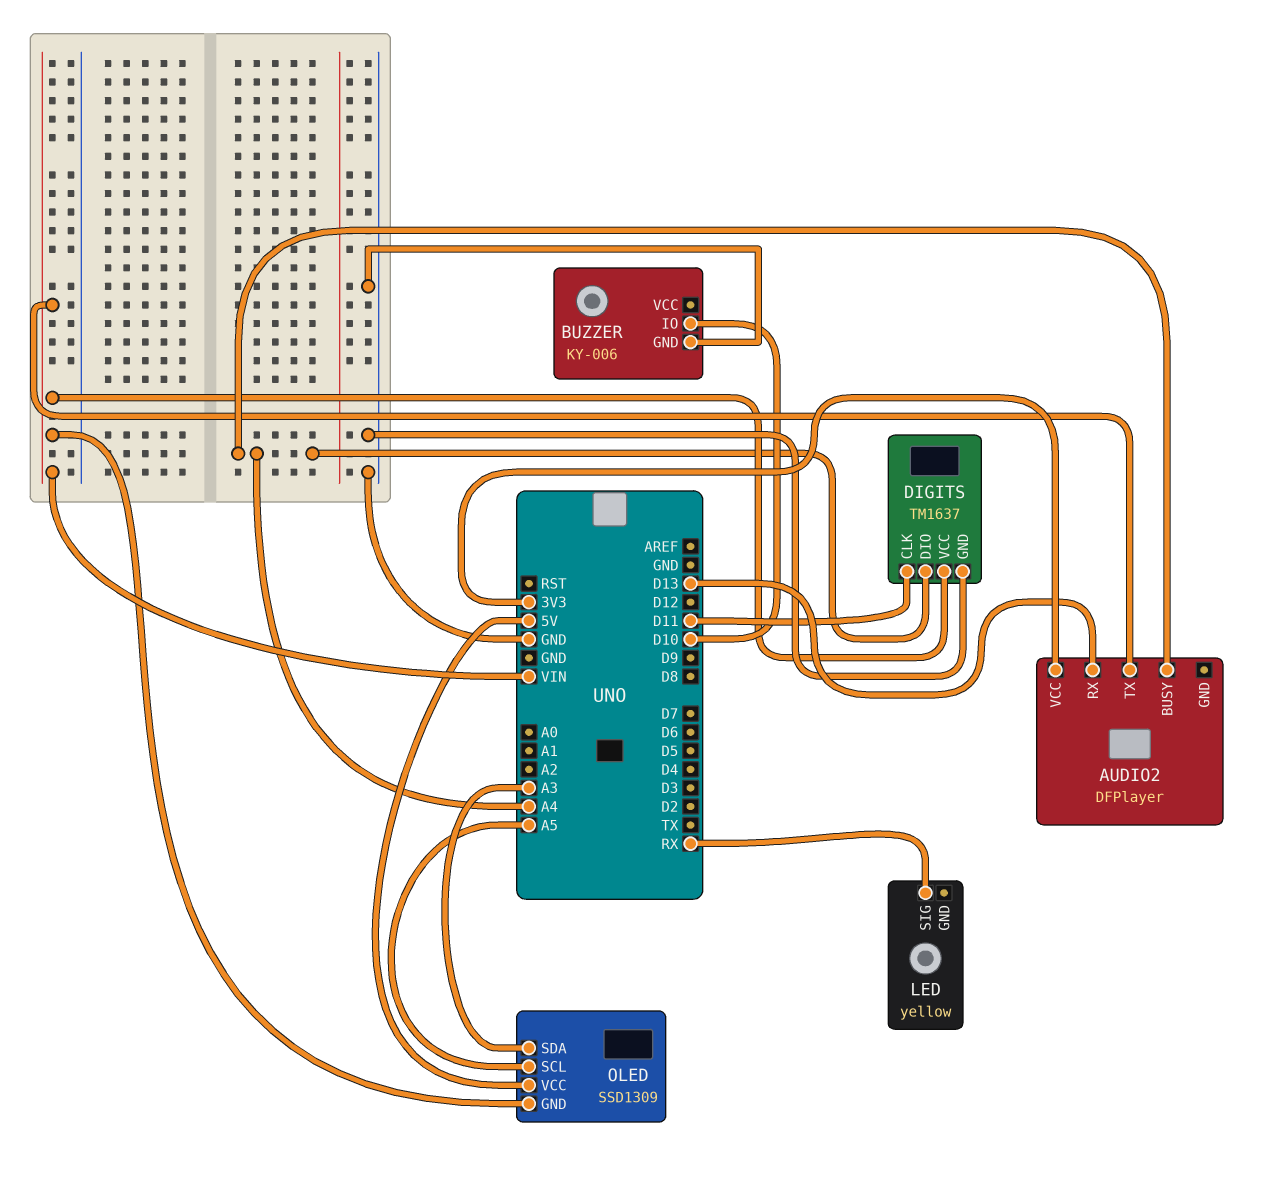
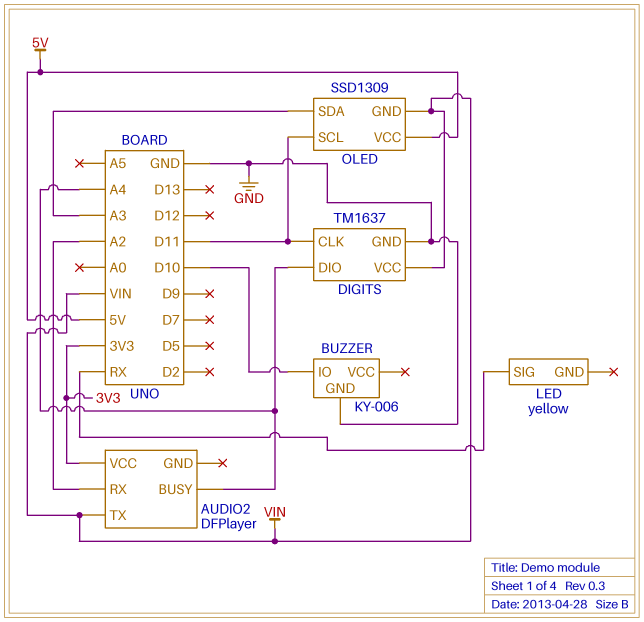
AUDIO2 pin RX: D13 -> A2
OLED pin SCL: A5 -> D11

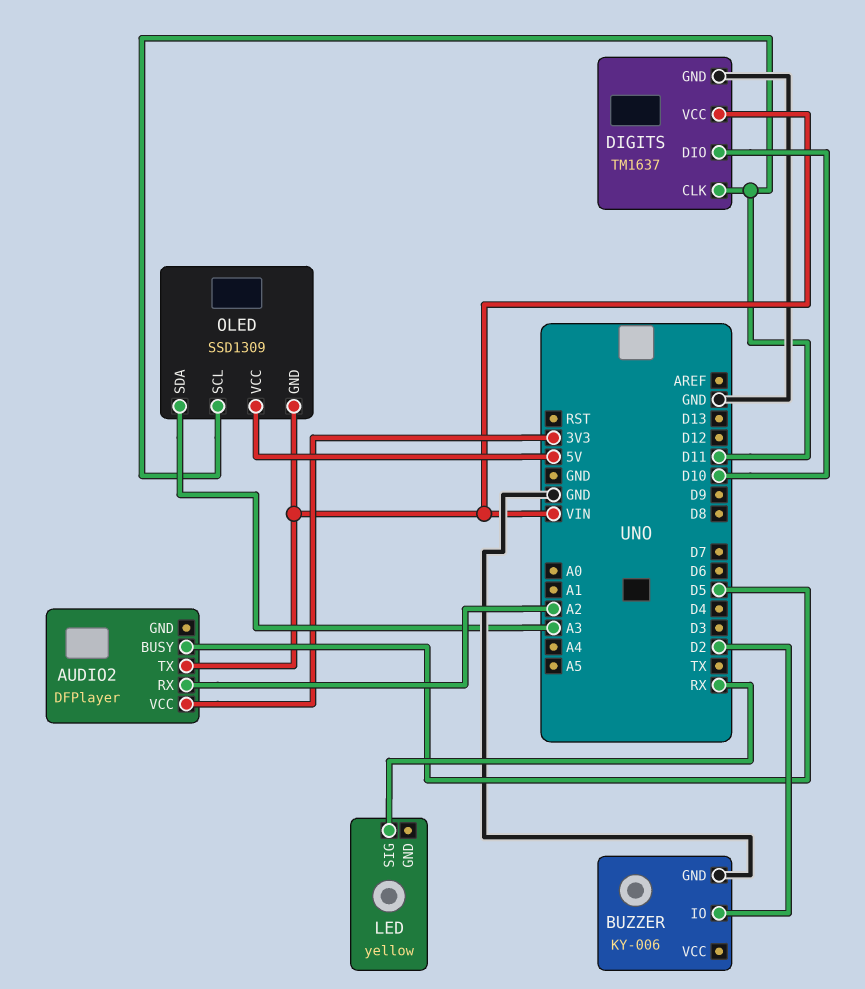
AUDIO2 pin BUSY: A4 -> D5
BUZZER pin IO: D10 -> D2
DIGITS pin DIO: A4 -> D10

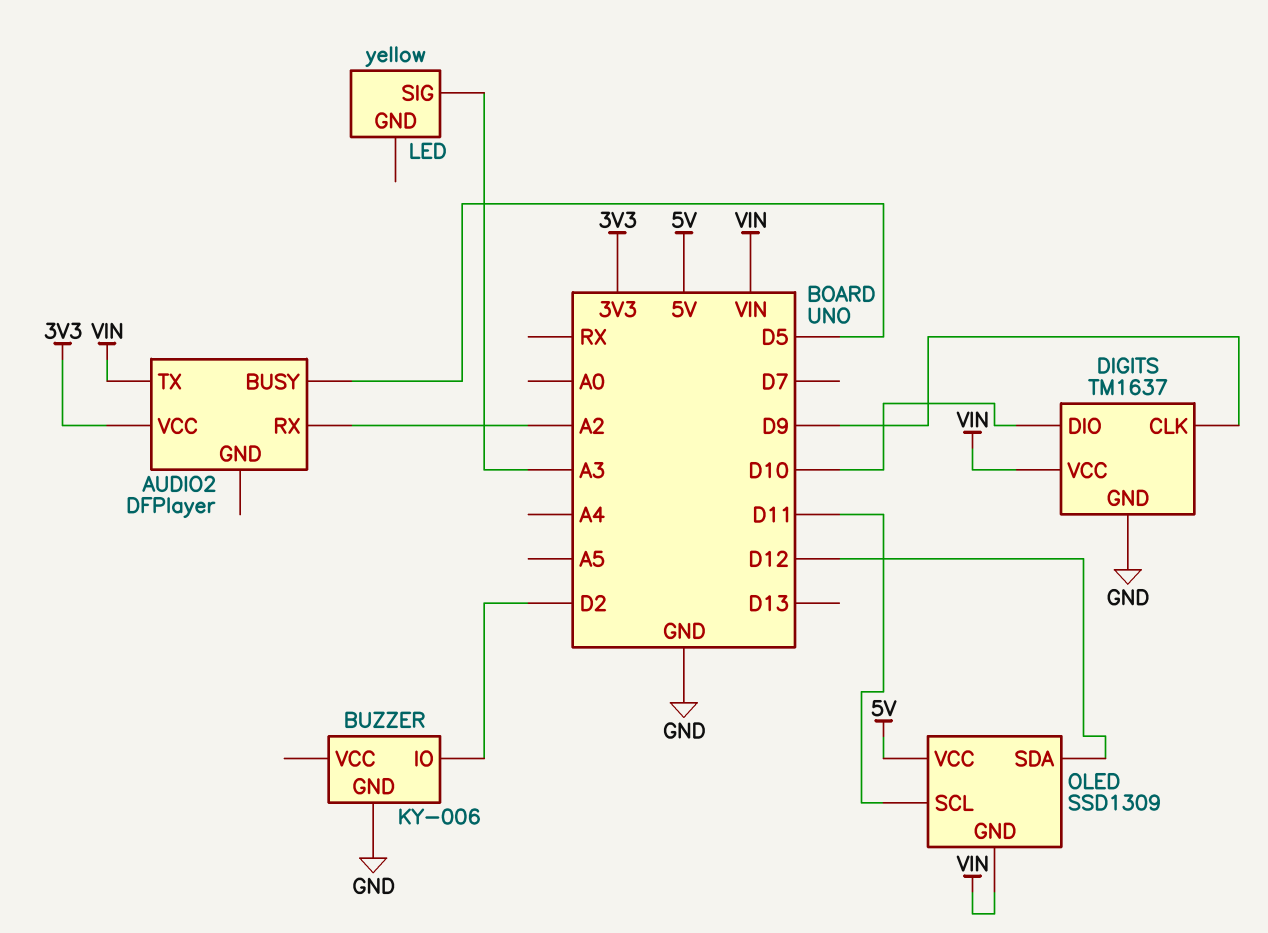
DIGITS pin CLK: D11 -> D9
LED pin SIG: RX -> A3
OLED pin SDA: A3 -> D12

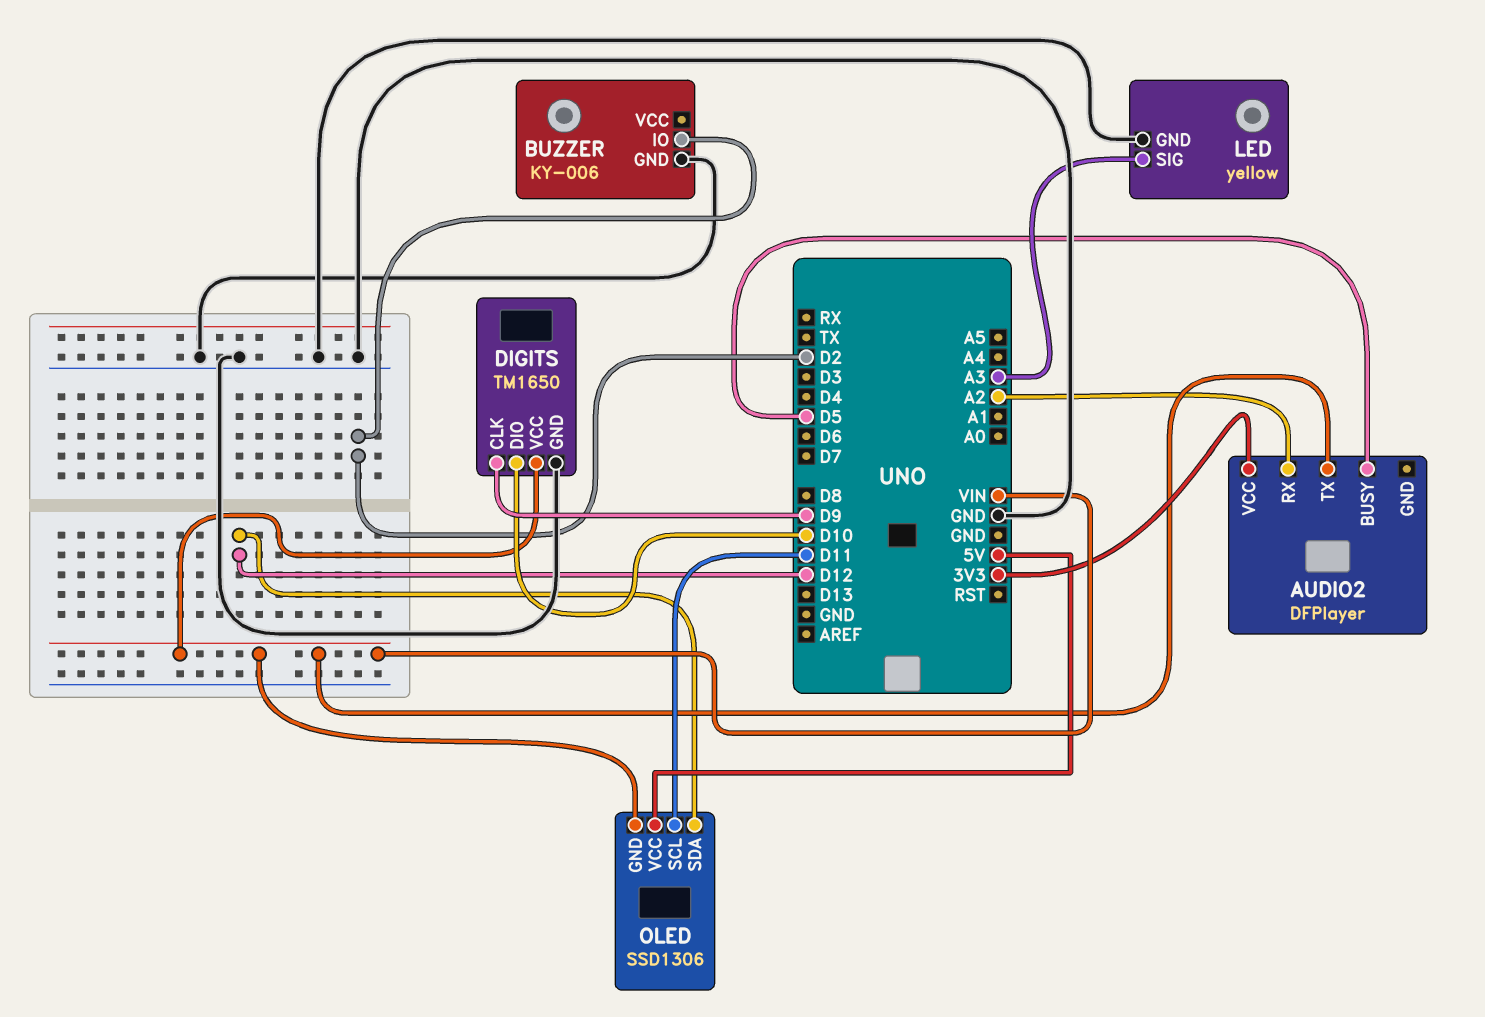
DIGITS: TM1637 -> TM1650
LED pin GND: none -> GND
OLED: SSD1309 -> SSD1306

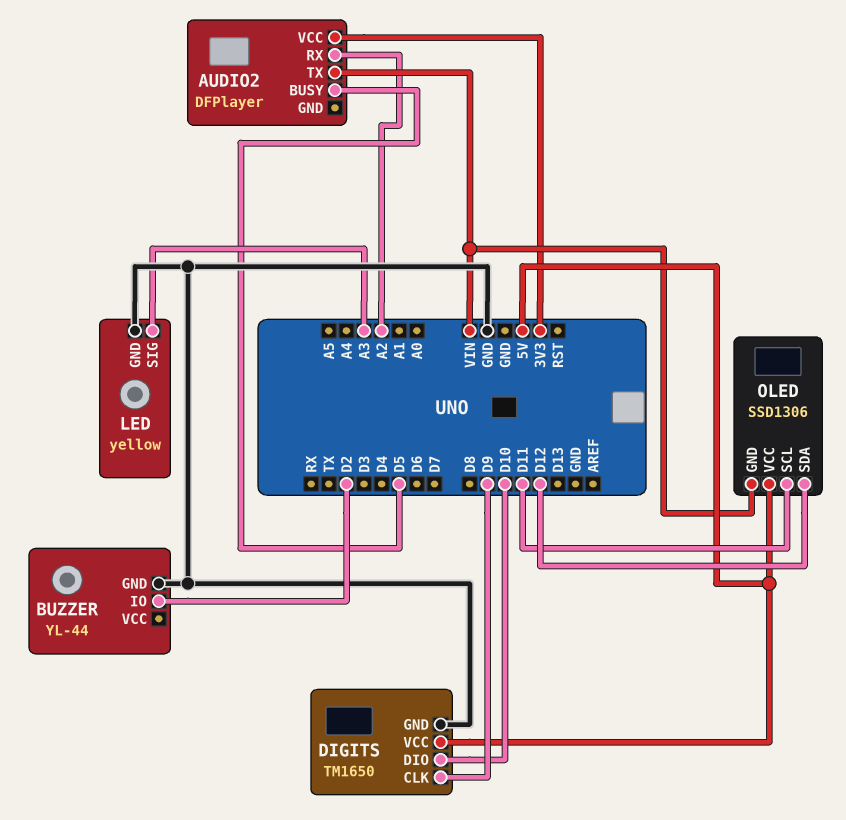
BUZZER: KY-006 -> YL-44
DIGITS pin VCC: VIN -> 5V

